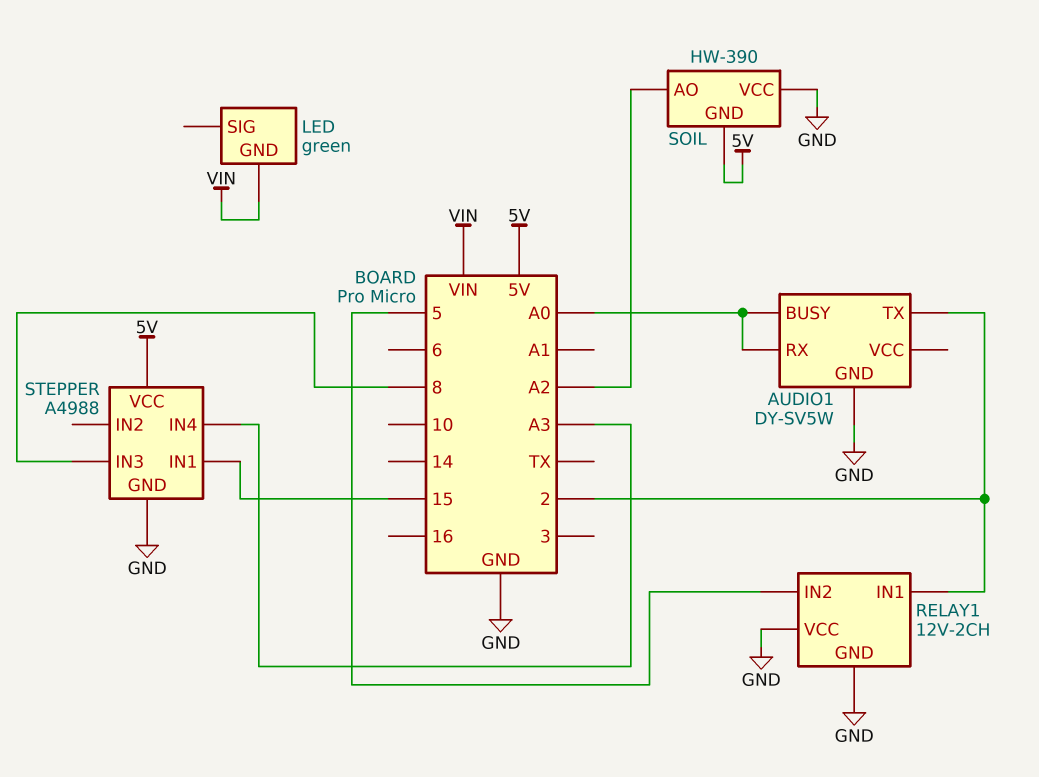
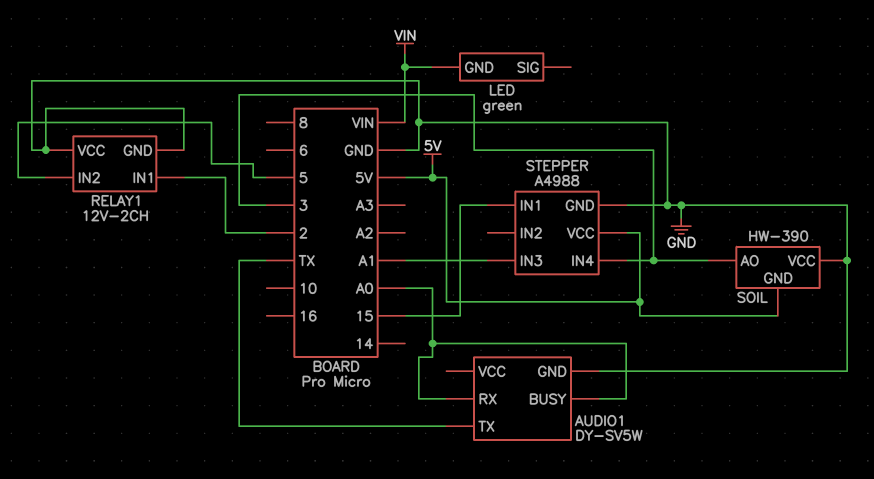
AUDIO1 pin TX: 2 -> TX
SOIL pin AO: A2 -> 3
STEPPER pin IN3: 8 -> A1
STEPPER pin IN4: A3 -> 3

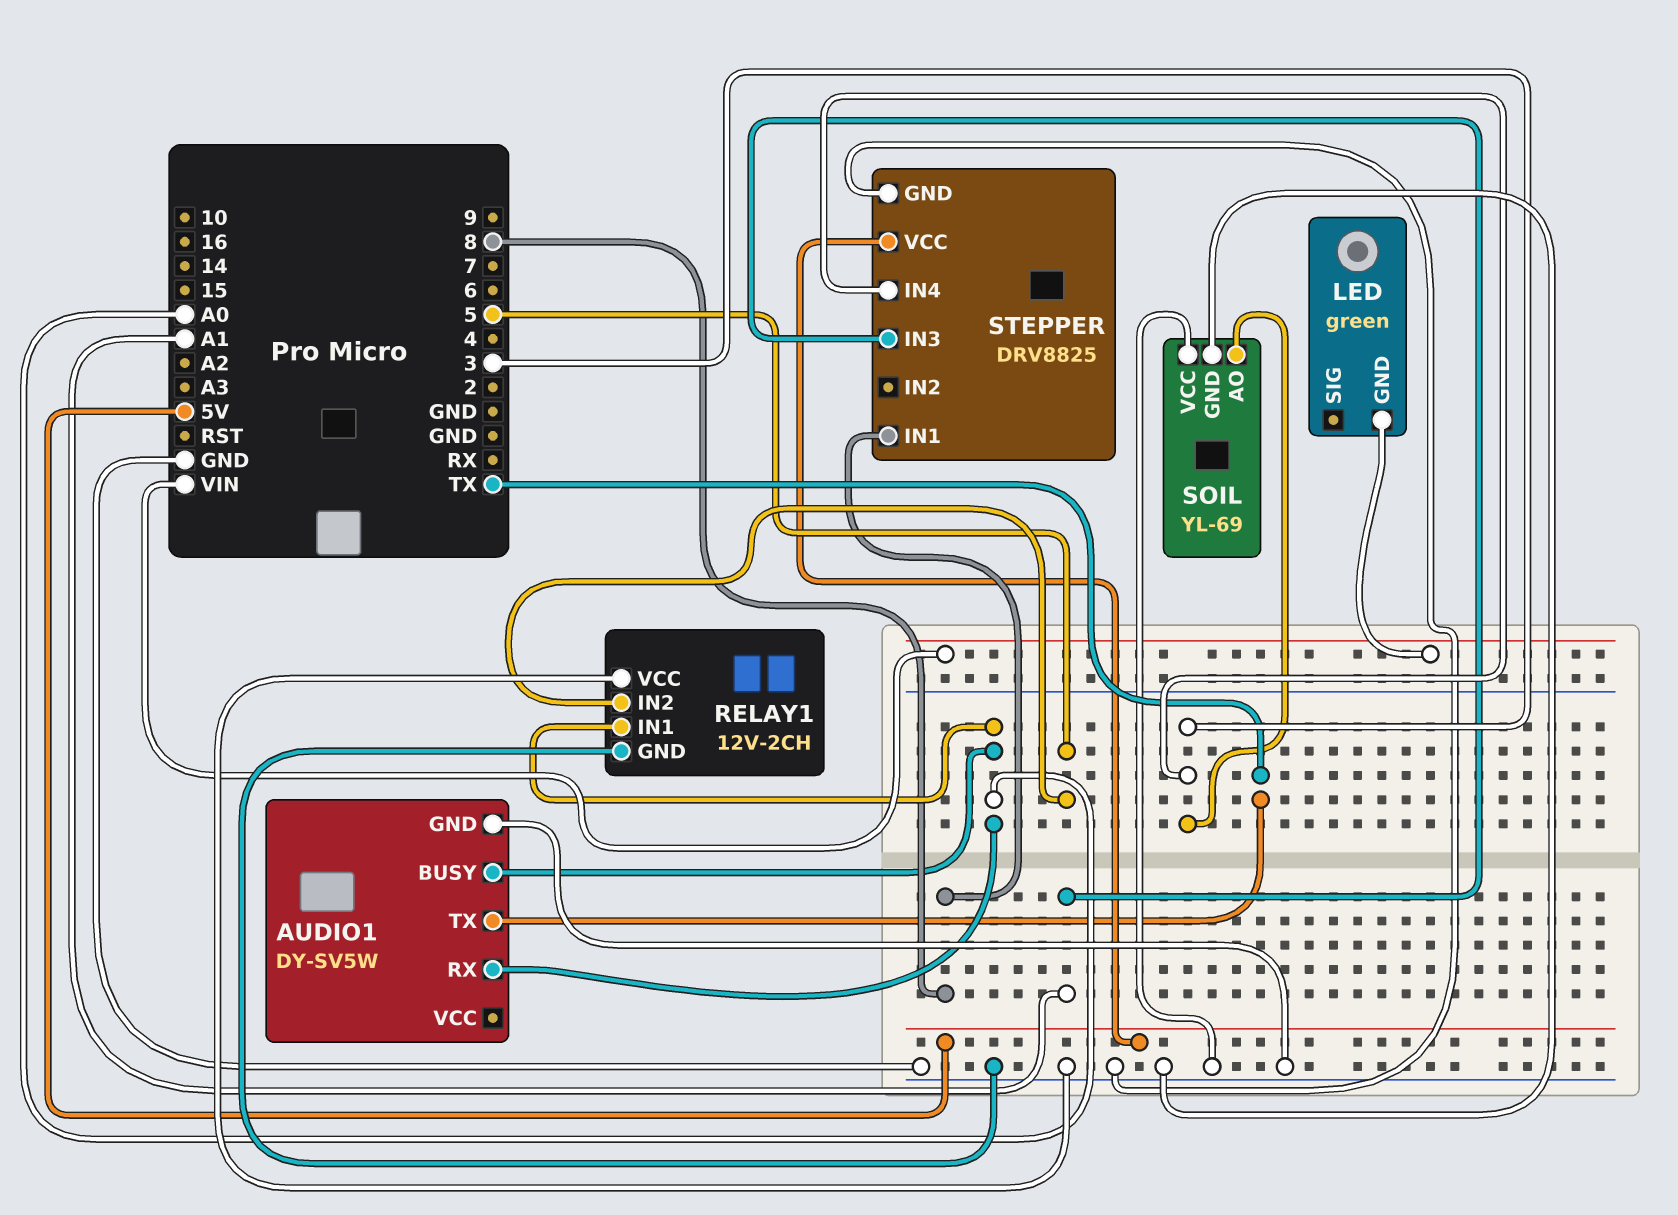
RELAY1 pin IN1: 2 -> A0
SOIL: HW-390 -> YL-69
SOIL pin GND: 5V -> GND
STEPPER: A4988 -> DRV8825
STEPPER pin IN1: 15 -> 8

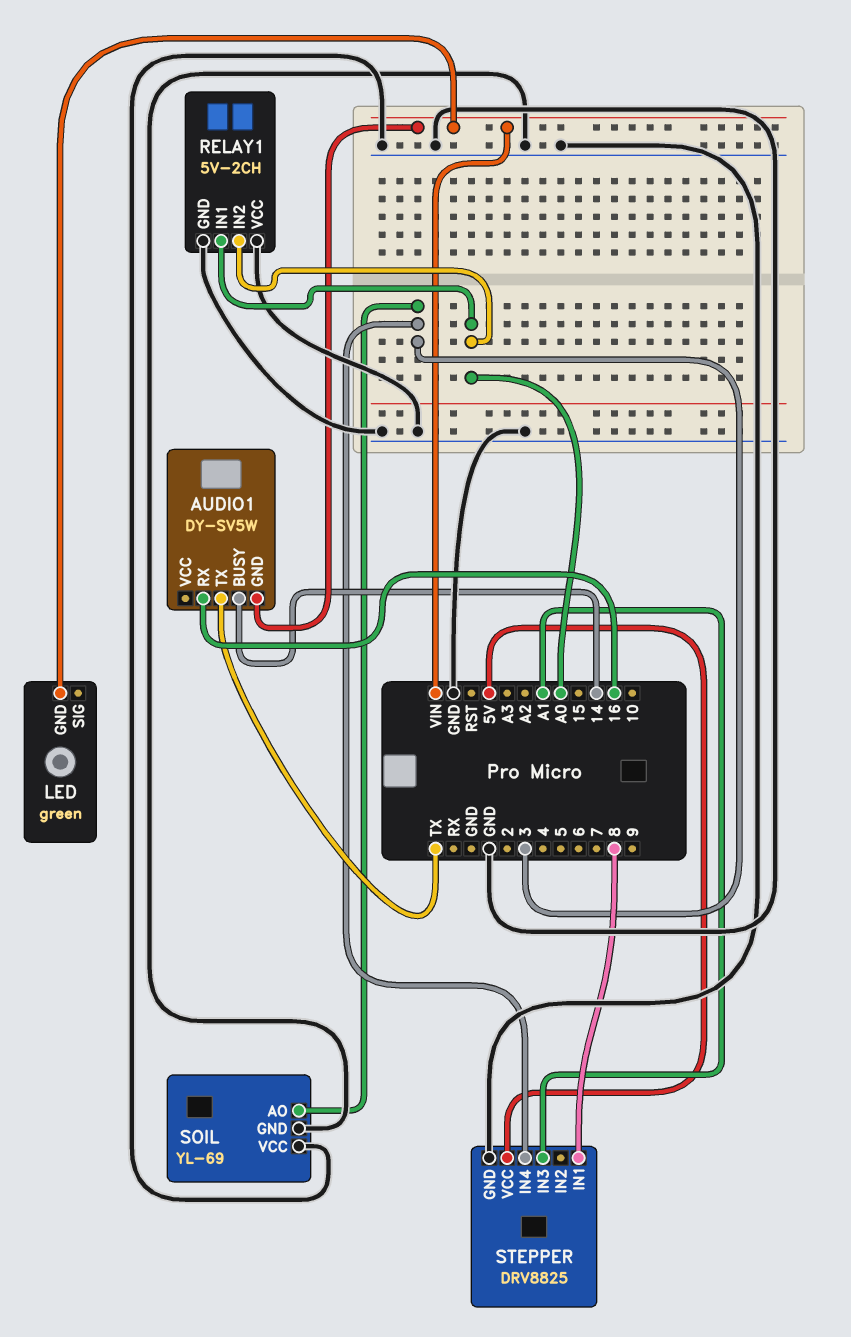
AUDIO1 pin BUSY: A0 -> 14
AUDIO1 pin GND: GND -> VIN
AUDIO1 pin RX: A0 -> 16
RELAY1: 12V-2CH -> 5V-2CH
RELAY1 pin IN2: 5 -> A0

